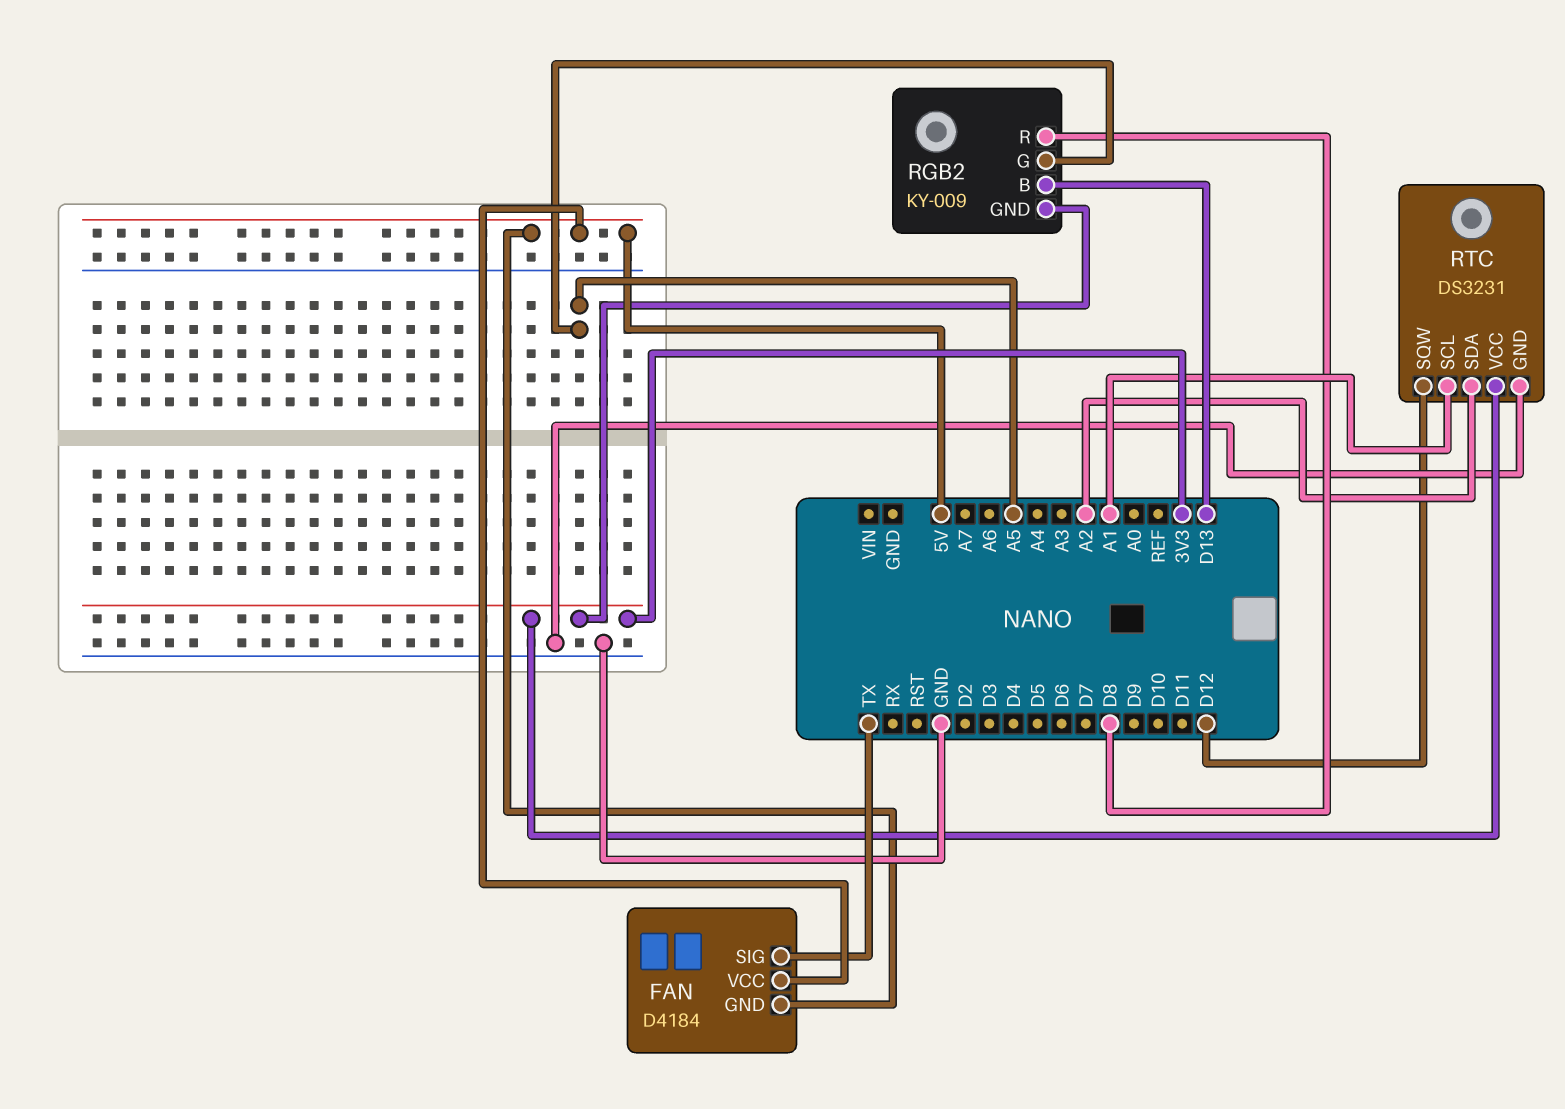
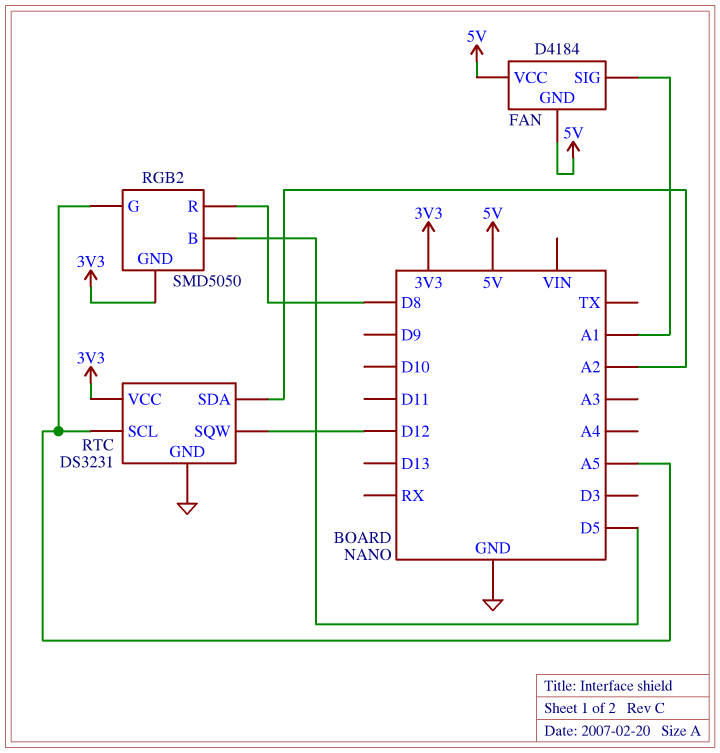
FAN pin SIG: TX -> A1
RGB2: KY-009 -> SMD5050
RGB2 pin B: D13 -> D5
RTC pin SCL: A1 -> A5

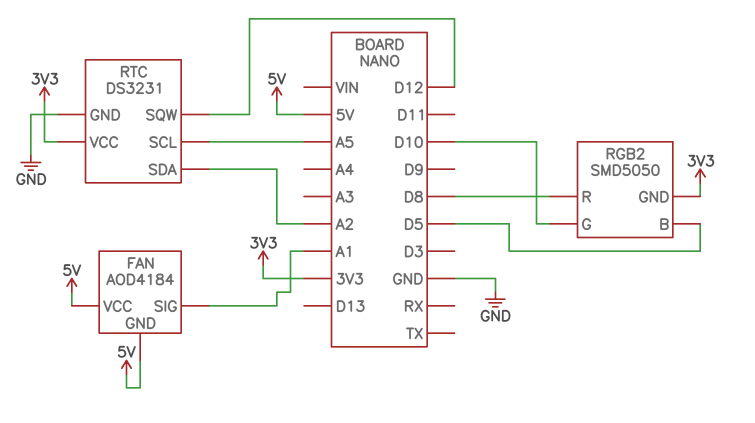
FAN: D4184 -> AOD4184
RGB2 pin G: A5 -> D10

